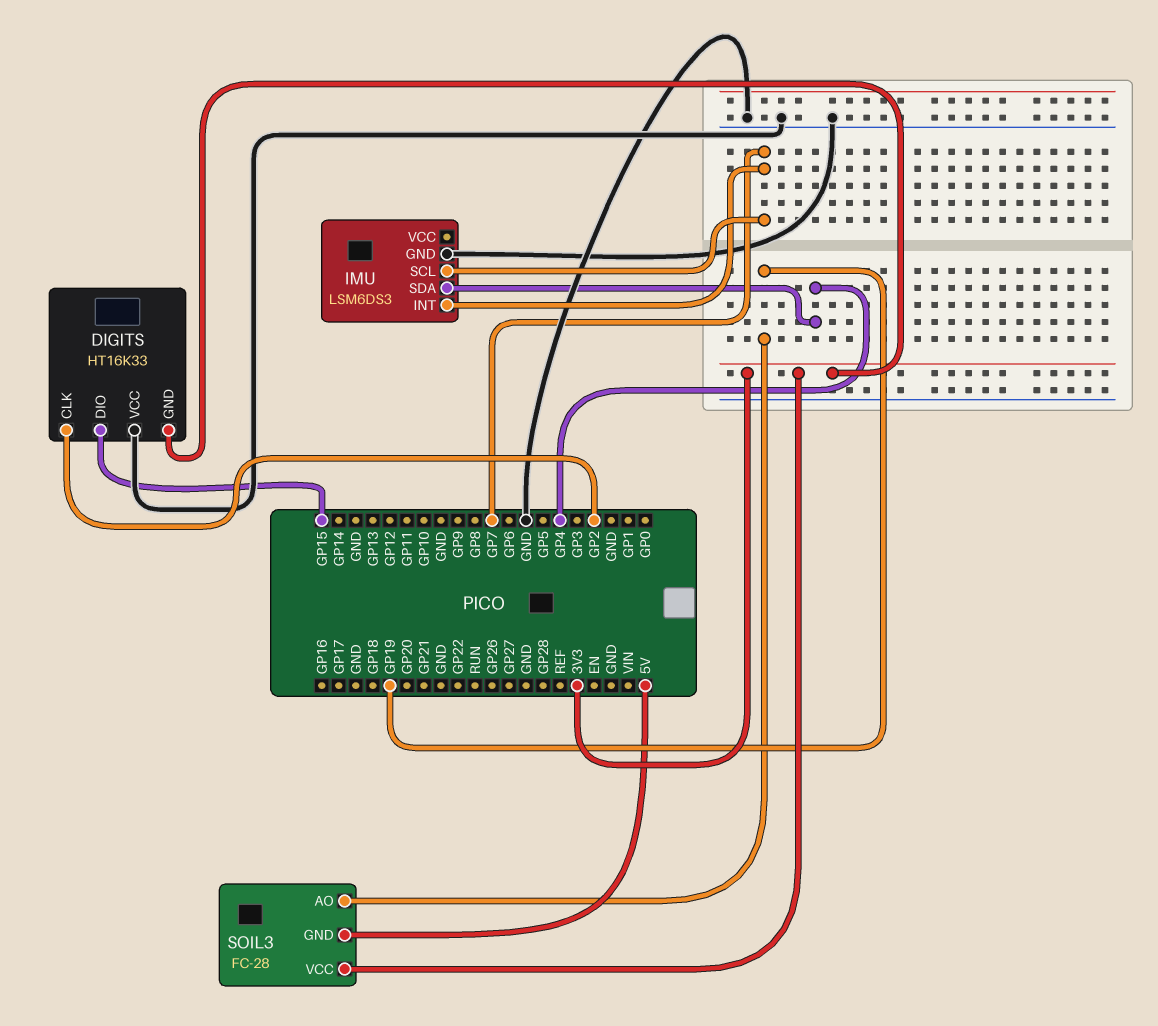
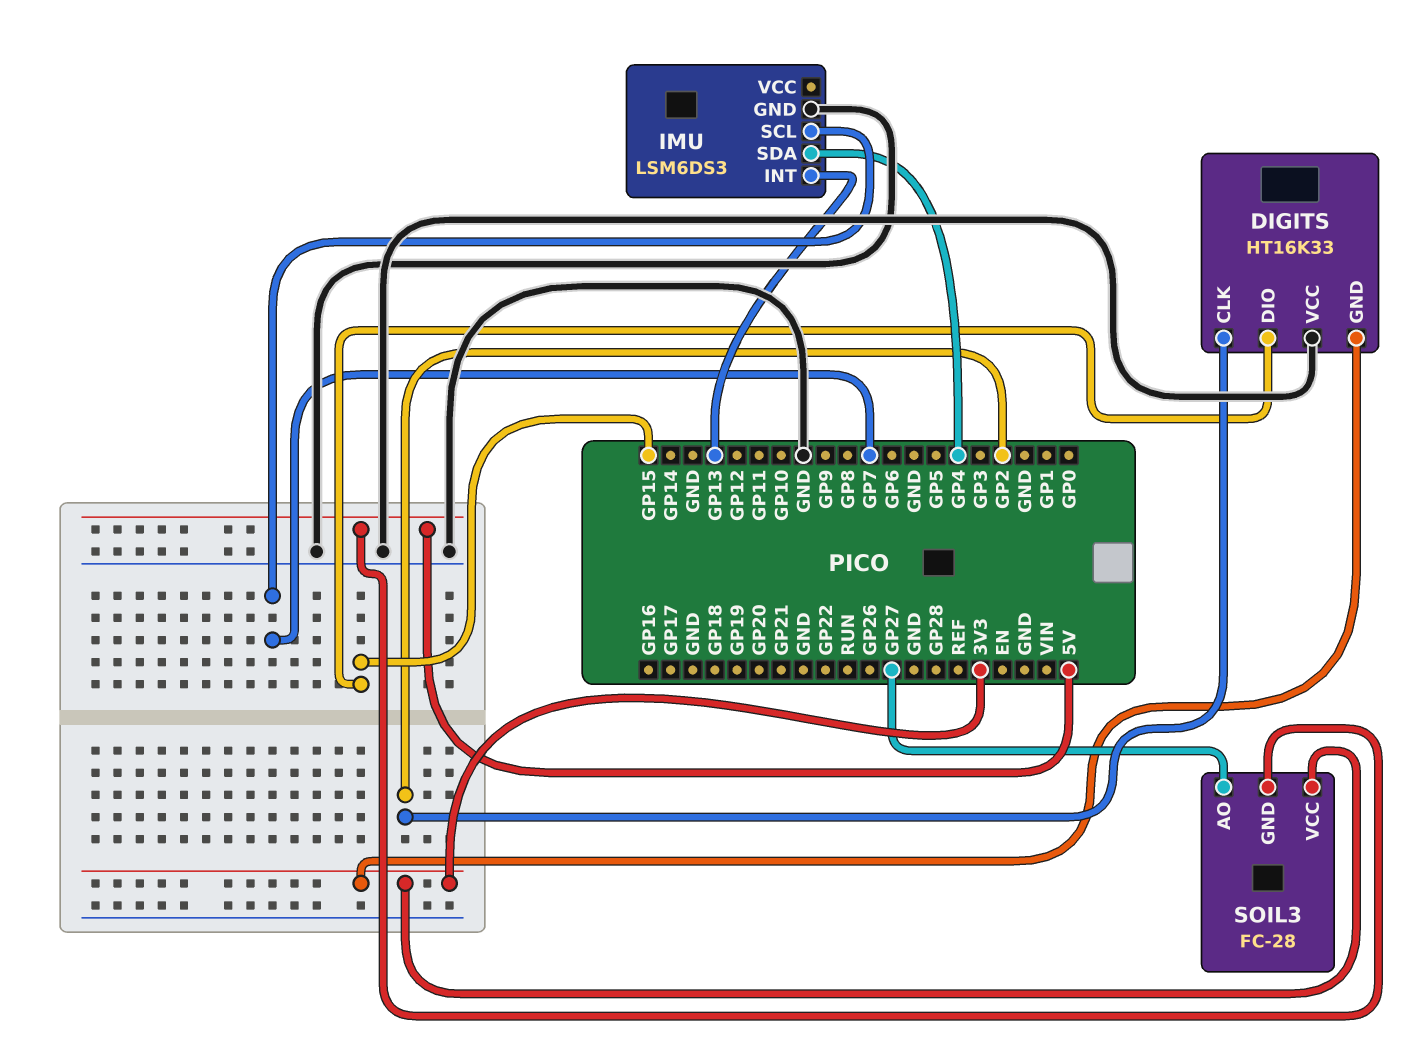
IMU pin INT: GP7 -> GP13
SOIL3 pin AO: GP19 -> GP27

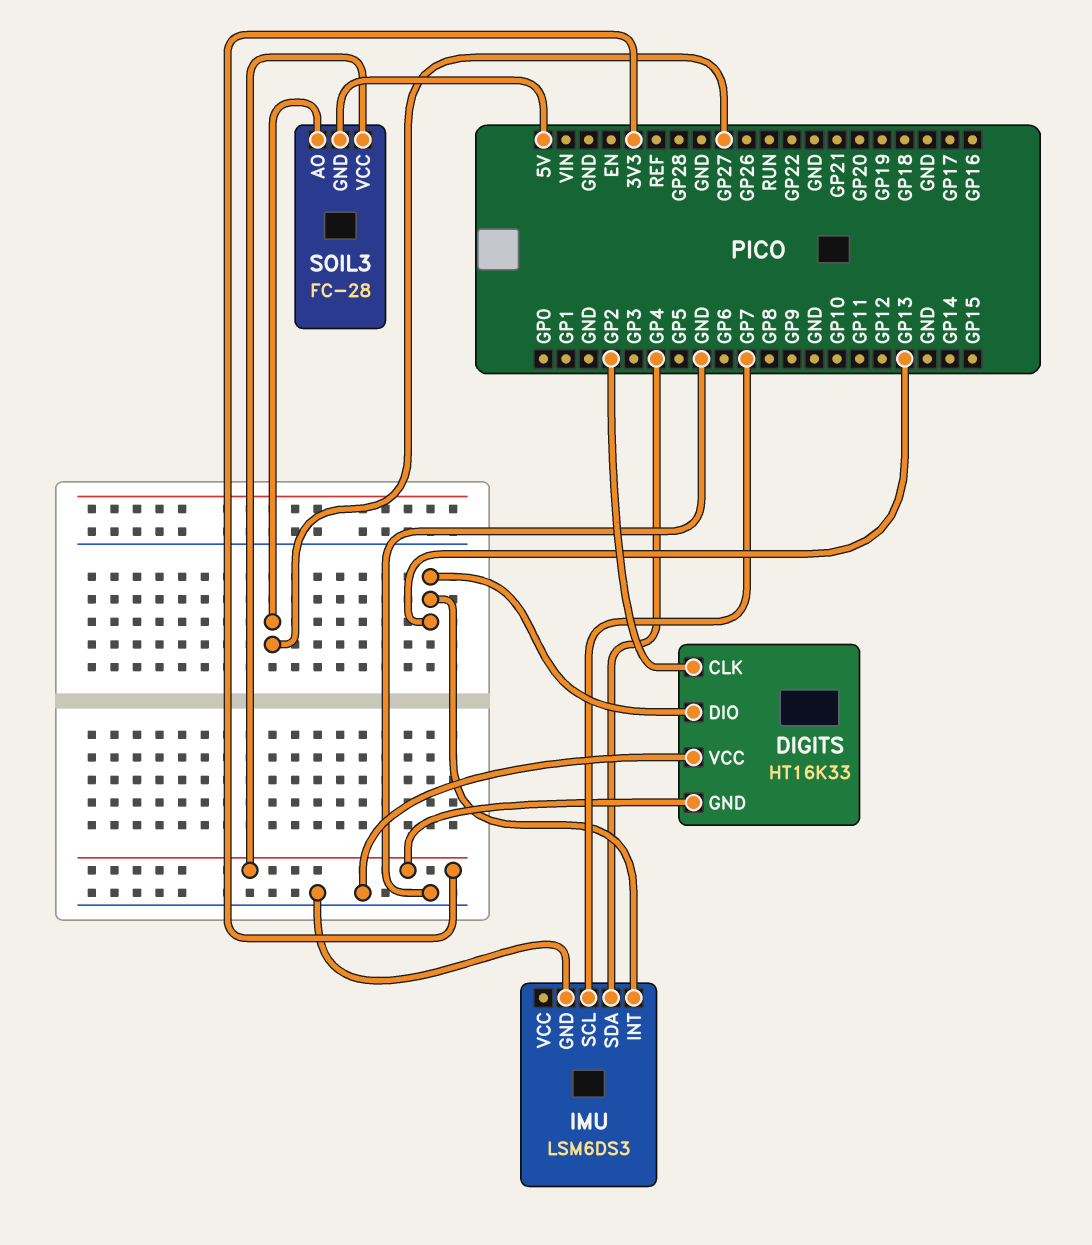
DIGITS pin DIO: GP15 -> GP13

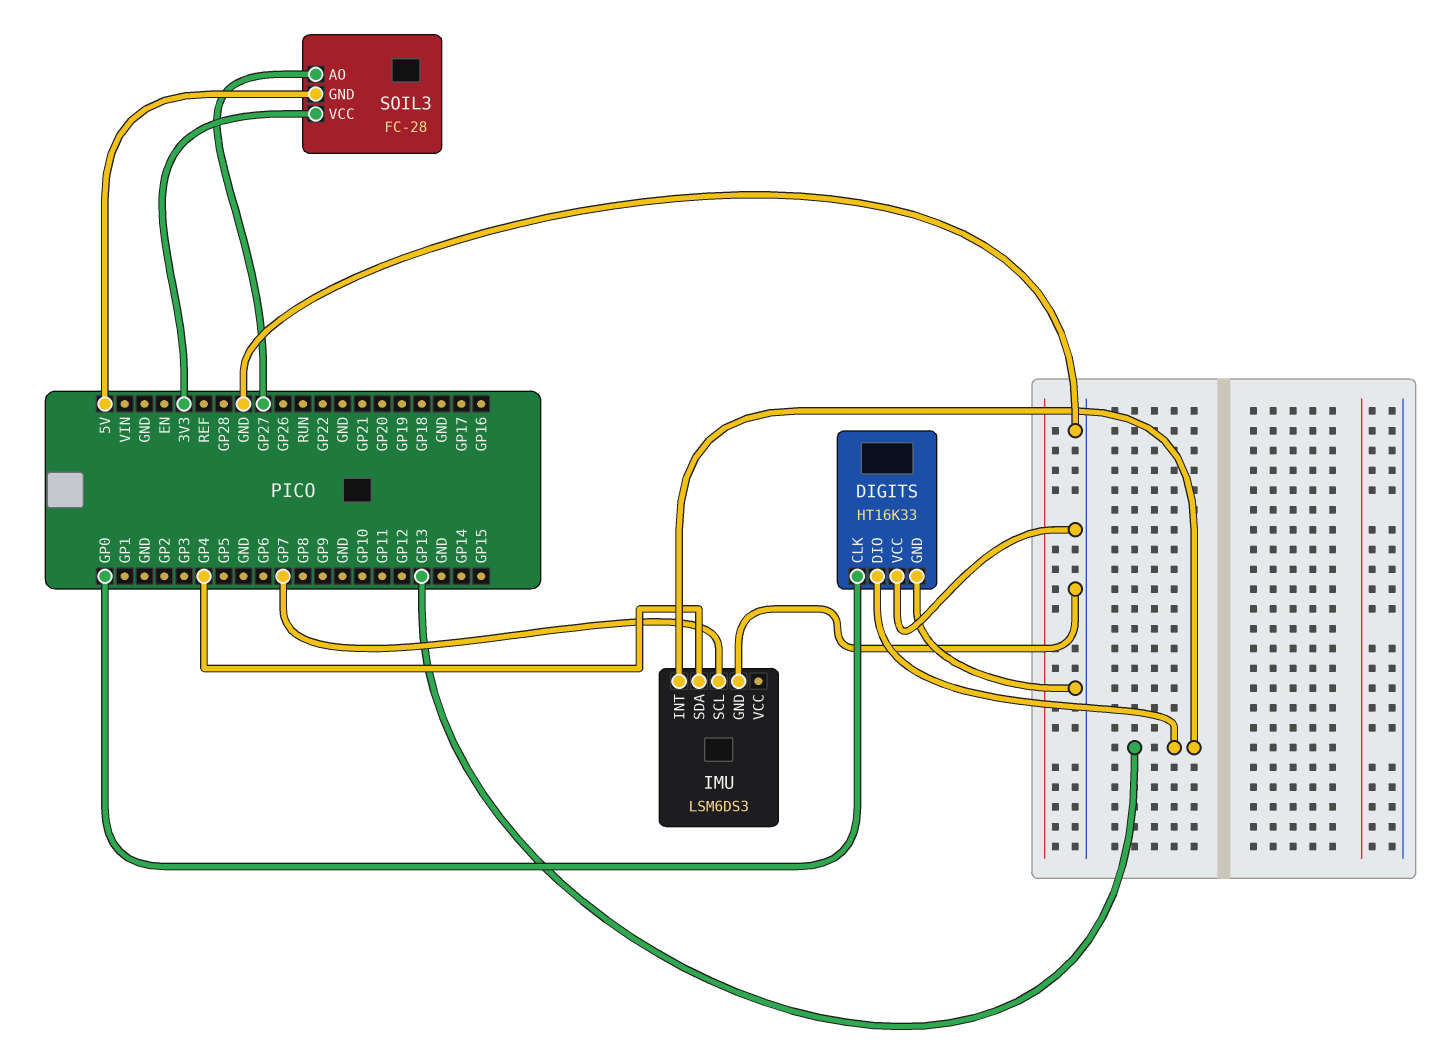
DIGITS pin CLK: GP2 -> GP0
DIGITS pin GND: 3V3 -> GND

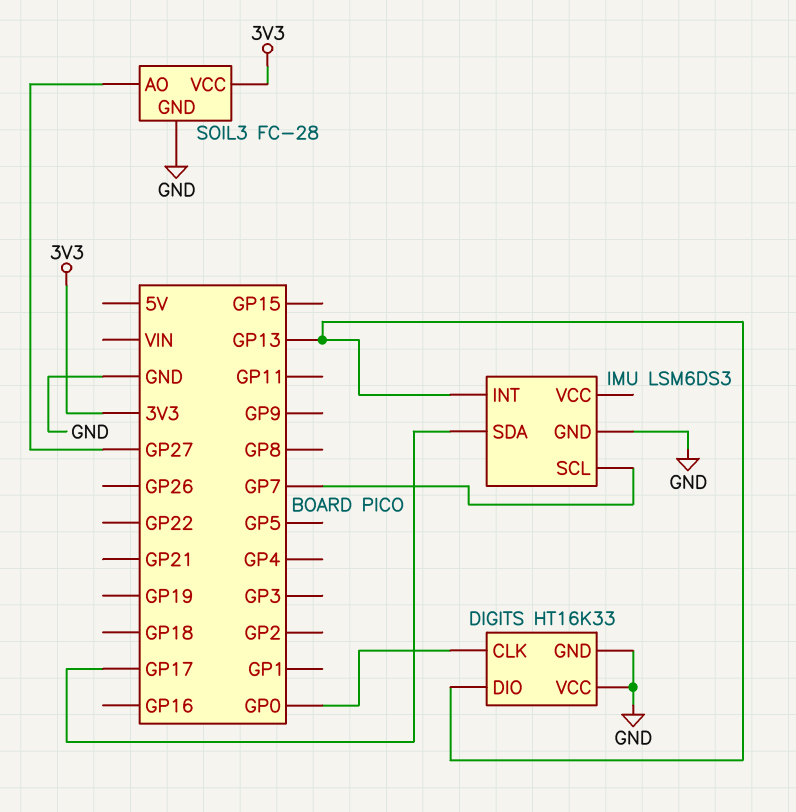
IMU pin SDA: GP4 -> GP17
SOIL3 pin GND: 5V -> GND

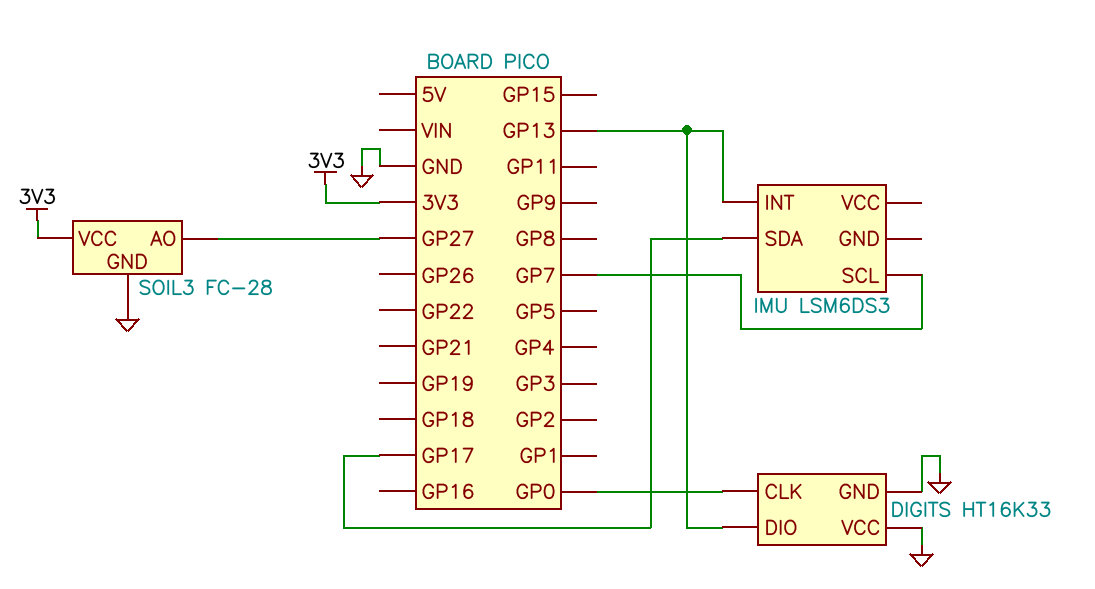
IMU pin GND: GND -> none

